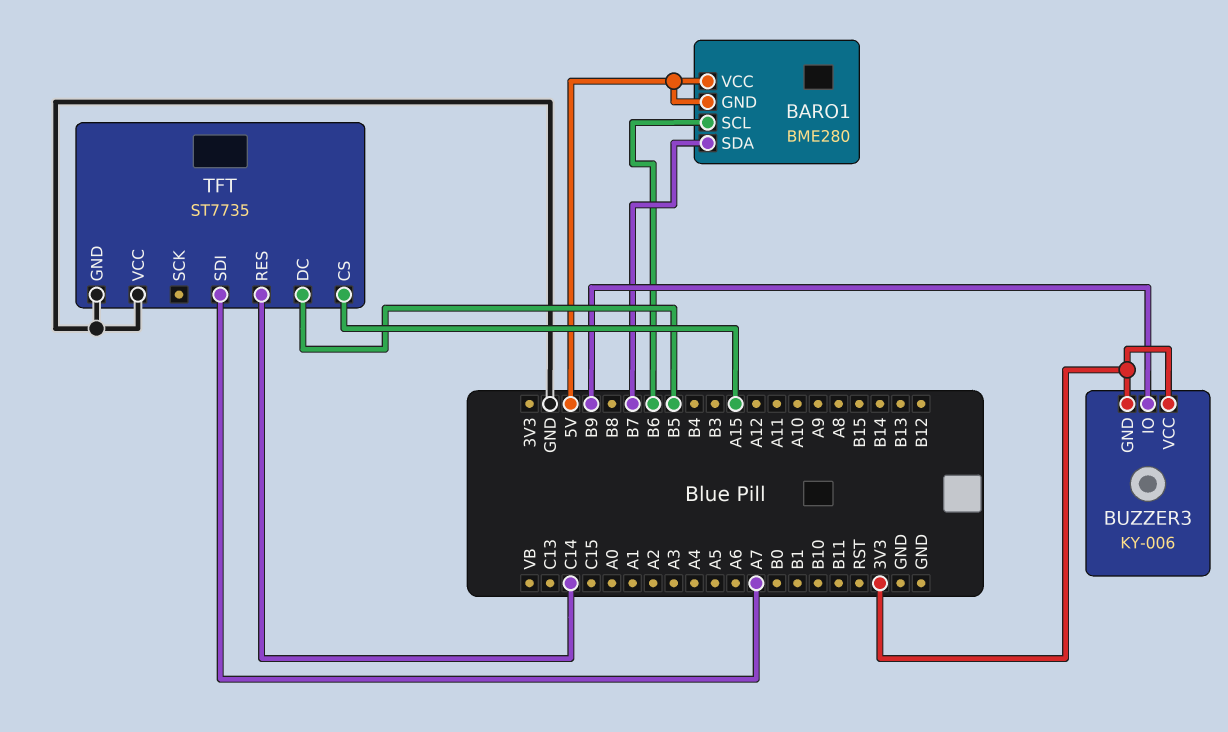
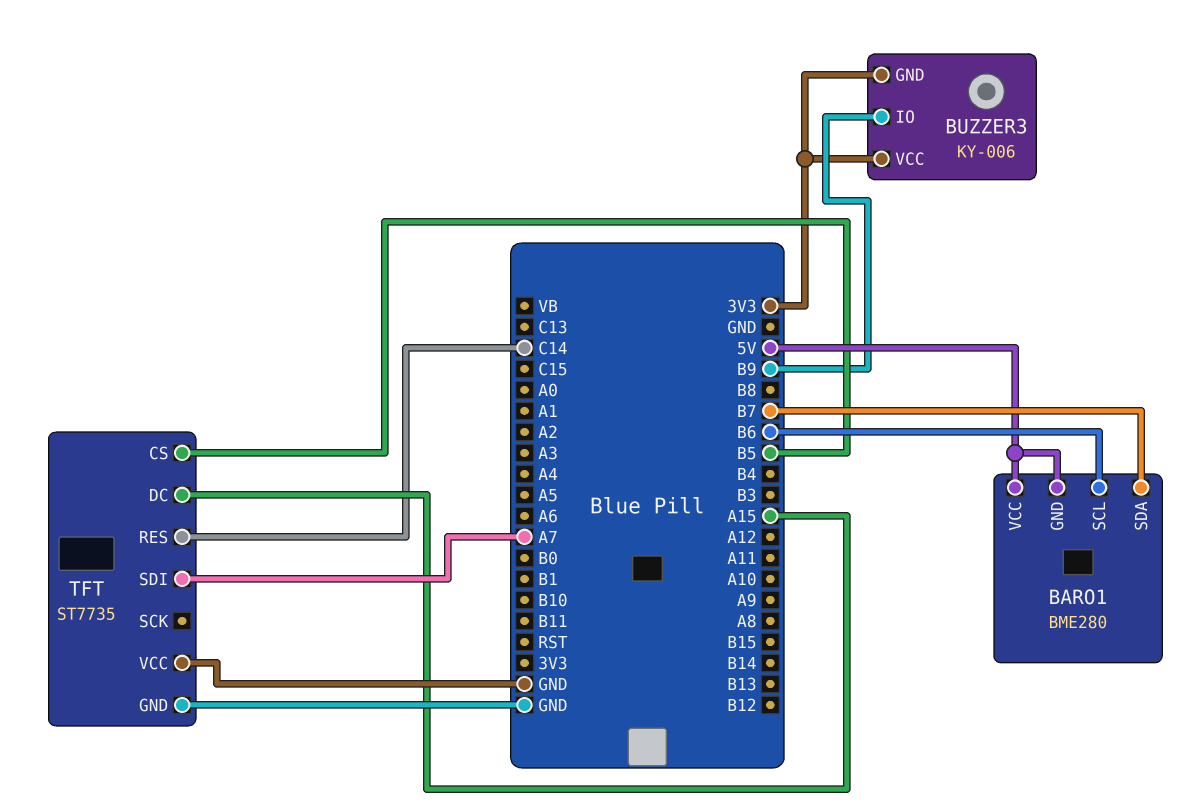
TFT pin CS: A15 -> B5
TFT pin DC: B5 -> A15

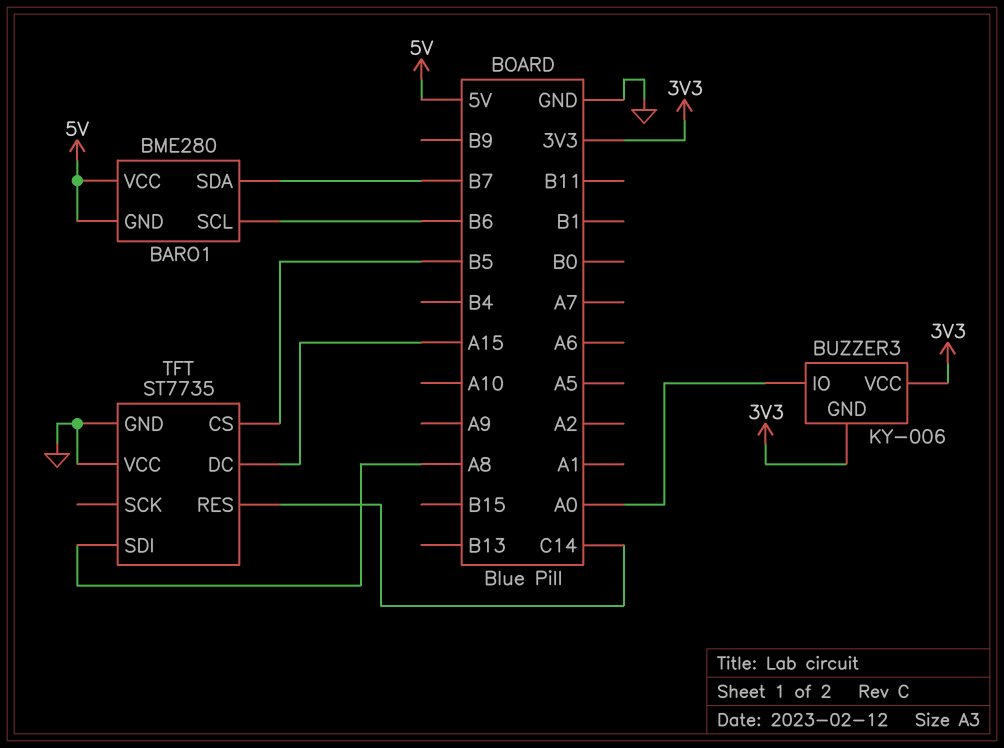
BUZZER3 pin IO: B9 -> A0
TFT pin SDI: A7 -> A8

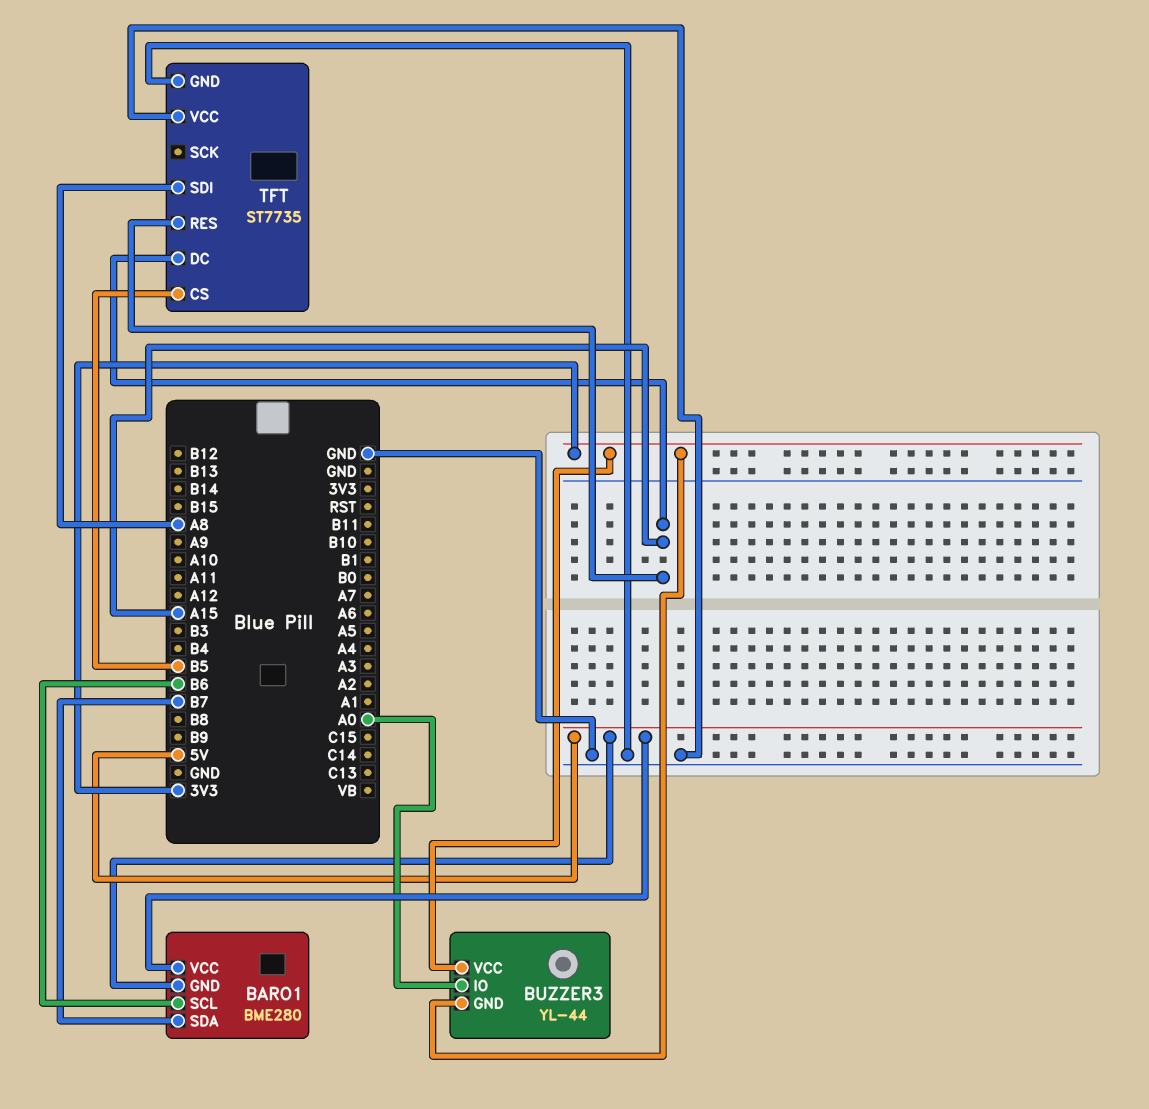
BUZZER3: KY-006 -> YL-44
TFT pin RES: C14 -> A15

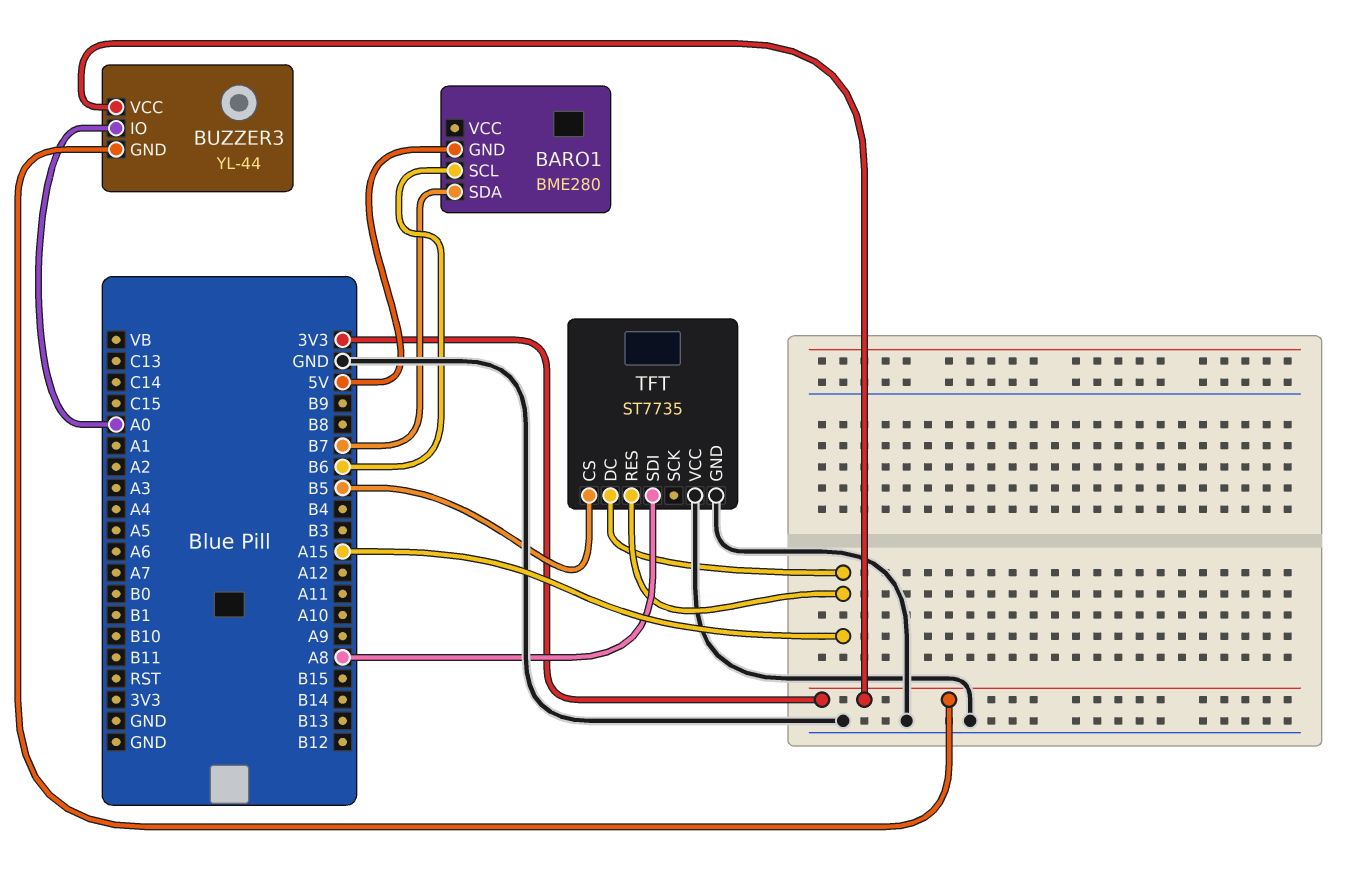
BARO1 pin VCC: 5V -> none

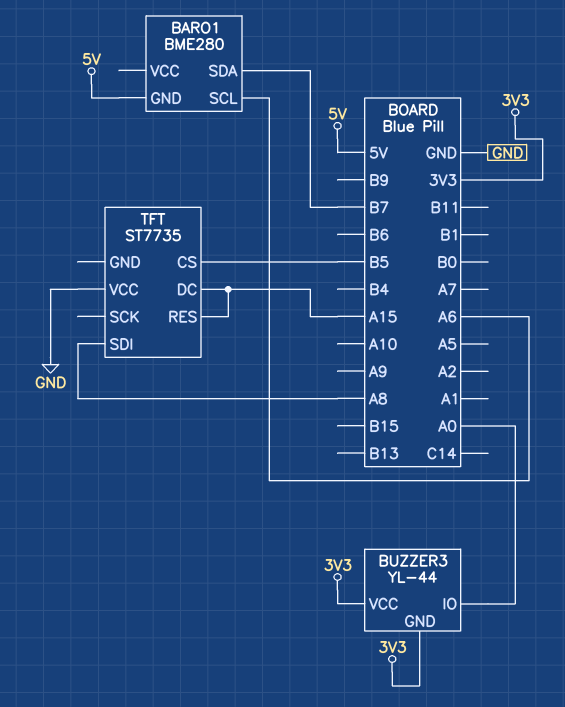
BARO1 pin SCL: B6 -> A6
TFT pin GND: GND -> none

